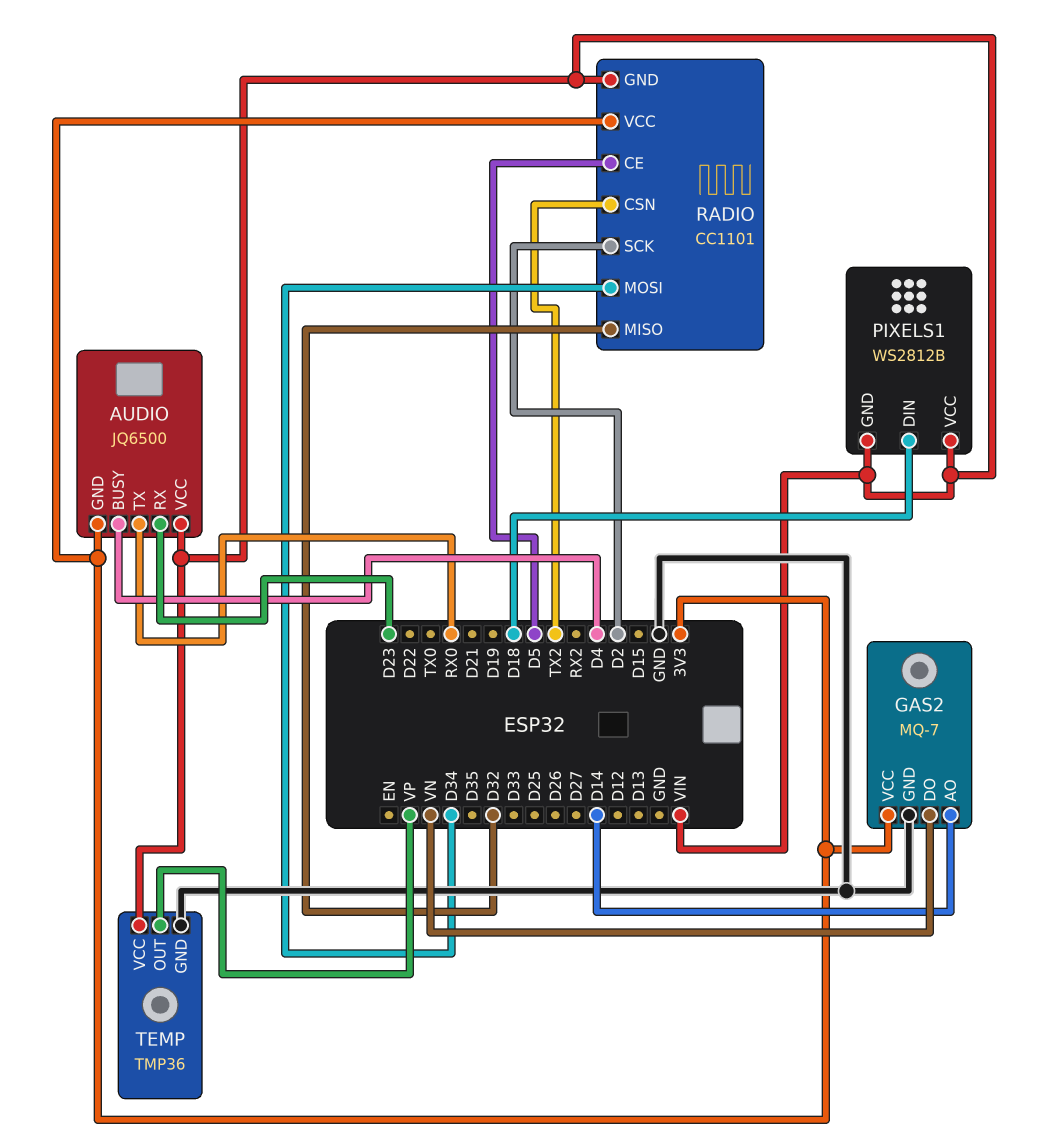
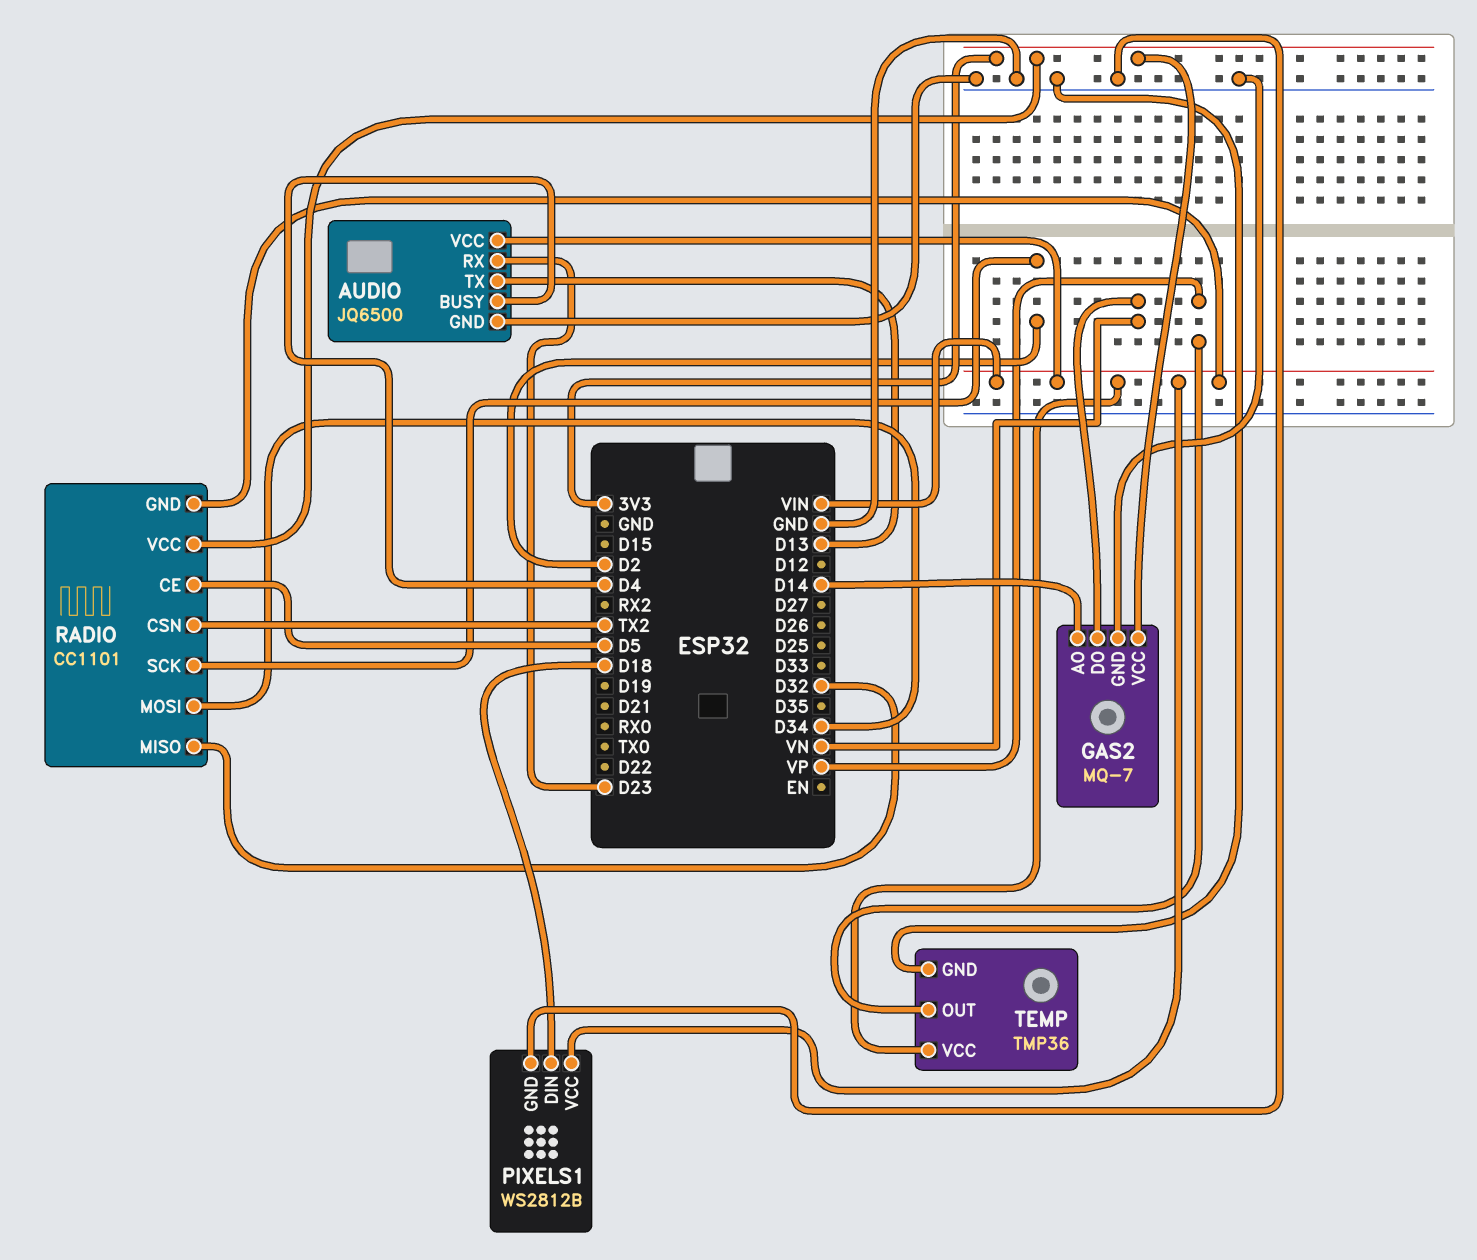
AUDIO pin GND: 3V3 -> GND
AUDIO pin TX: RX0 -> D13
PIXELS1 pin GND: VIN -> GND

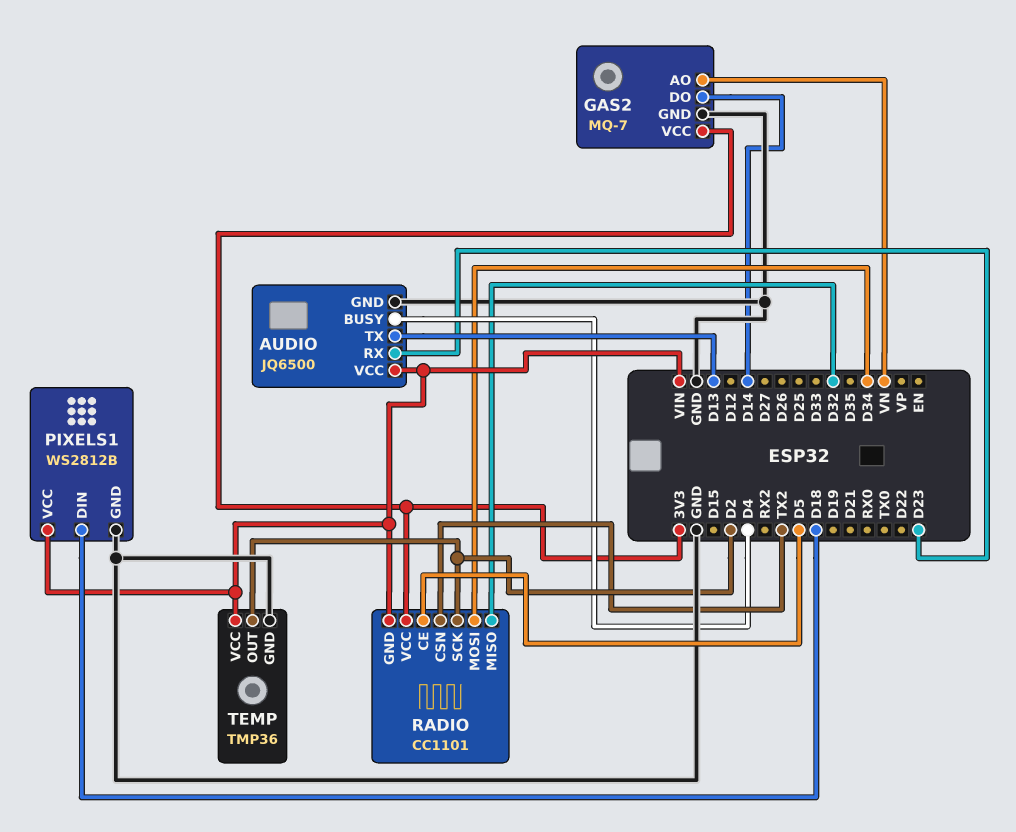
GAS2 pin AO: D14 -> VN
GAS2 pin DO: VN -> D14
TEMP pin OUT: VP -> D2

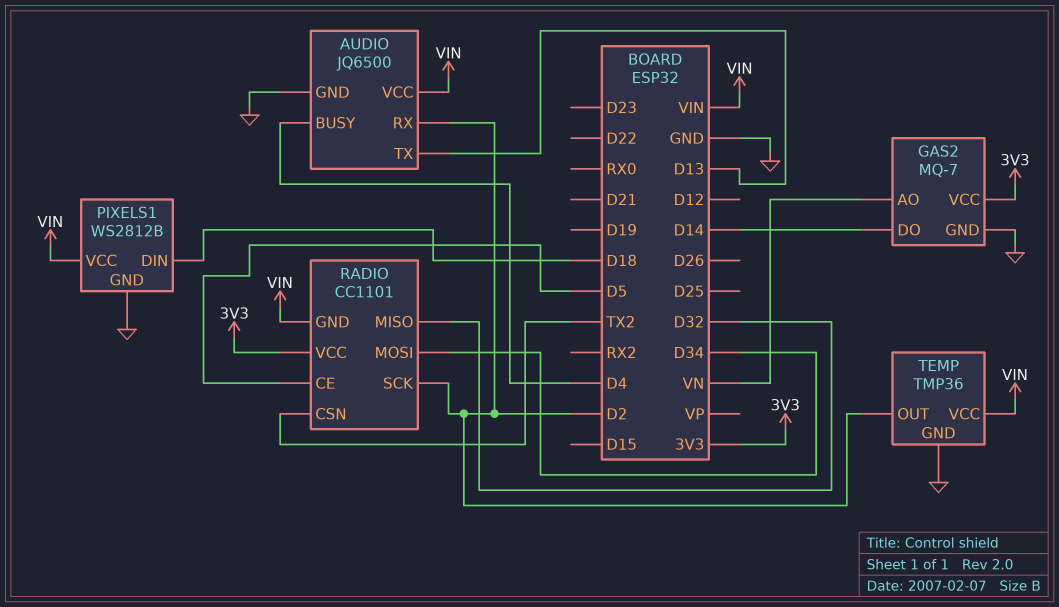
AUDIO pin RX: D23 -> D2

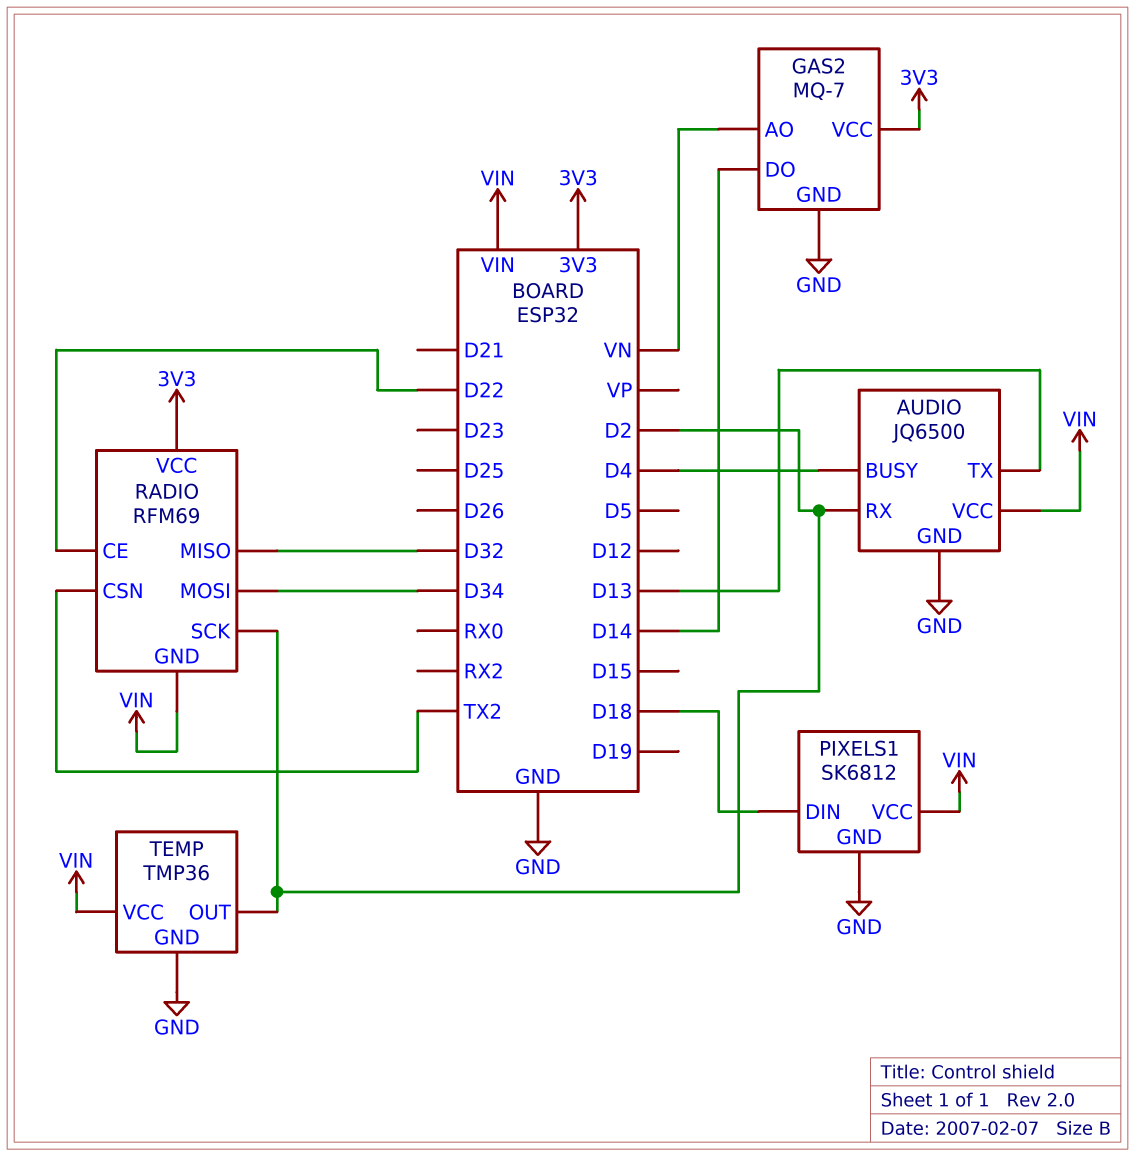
PIXELS1: WS2812B -> SK6812
RADIO: CC1101 -> RFM69
RADIO pin CE: D5 -> D22

